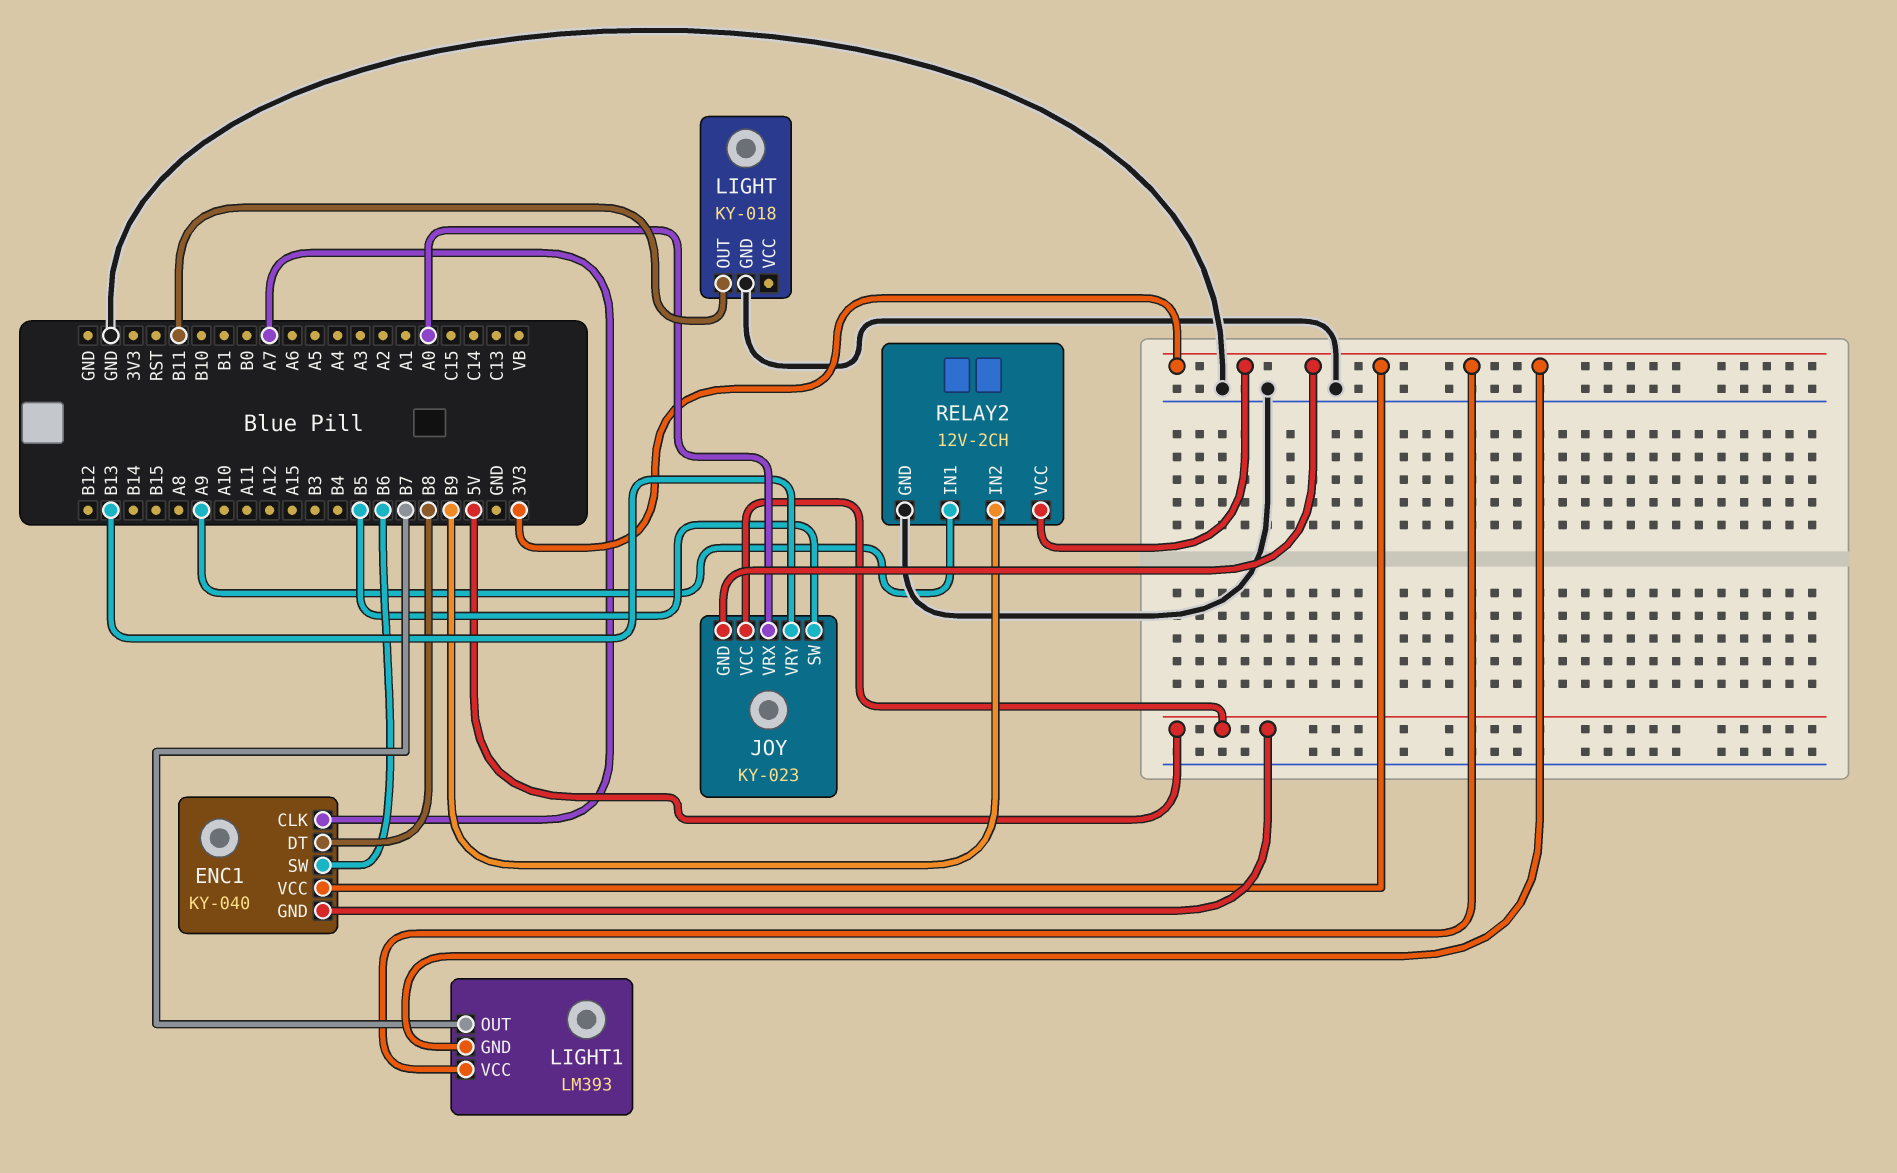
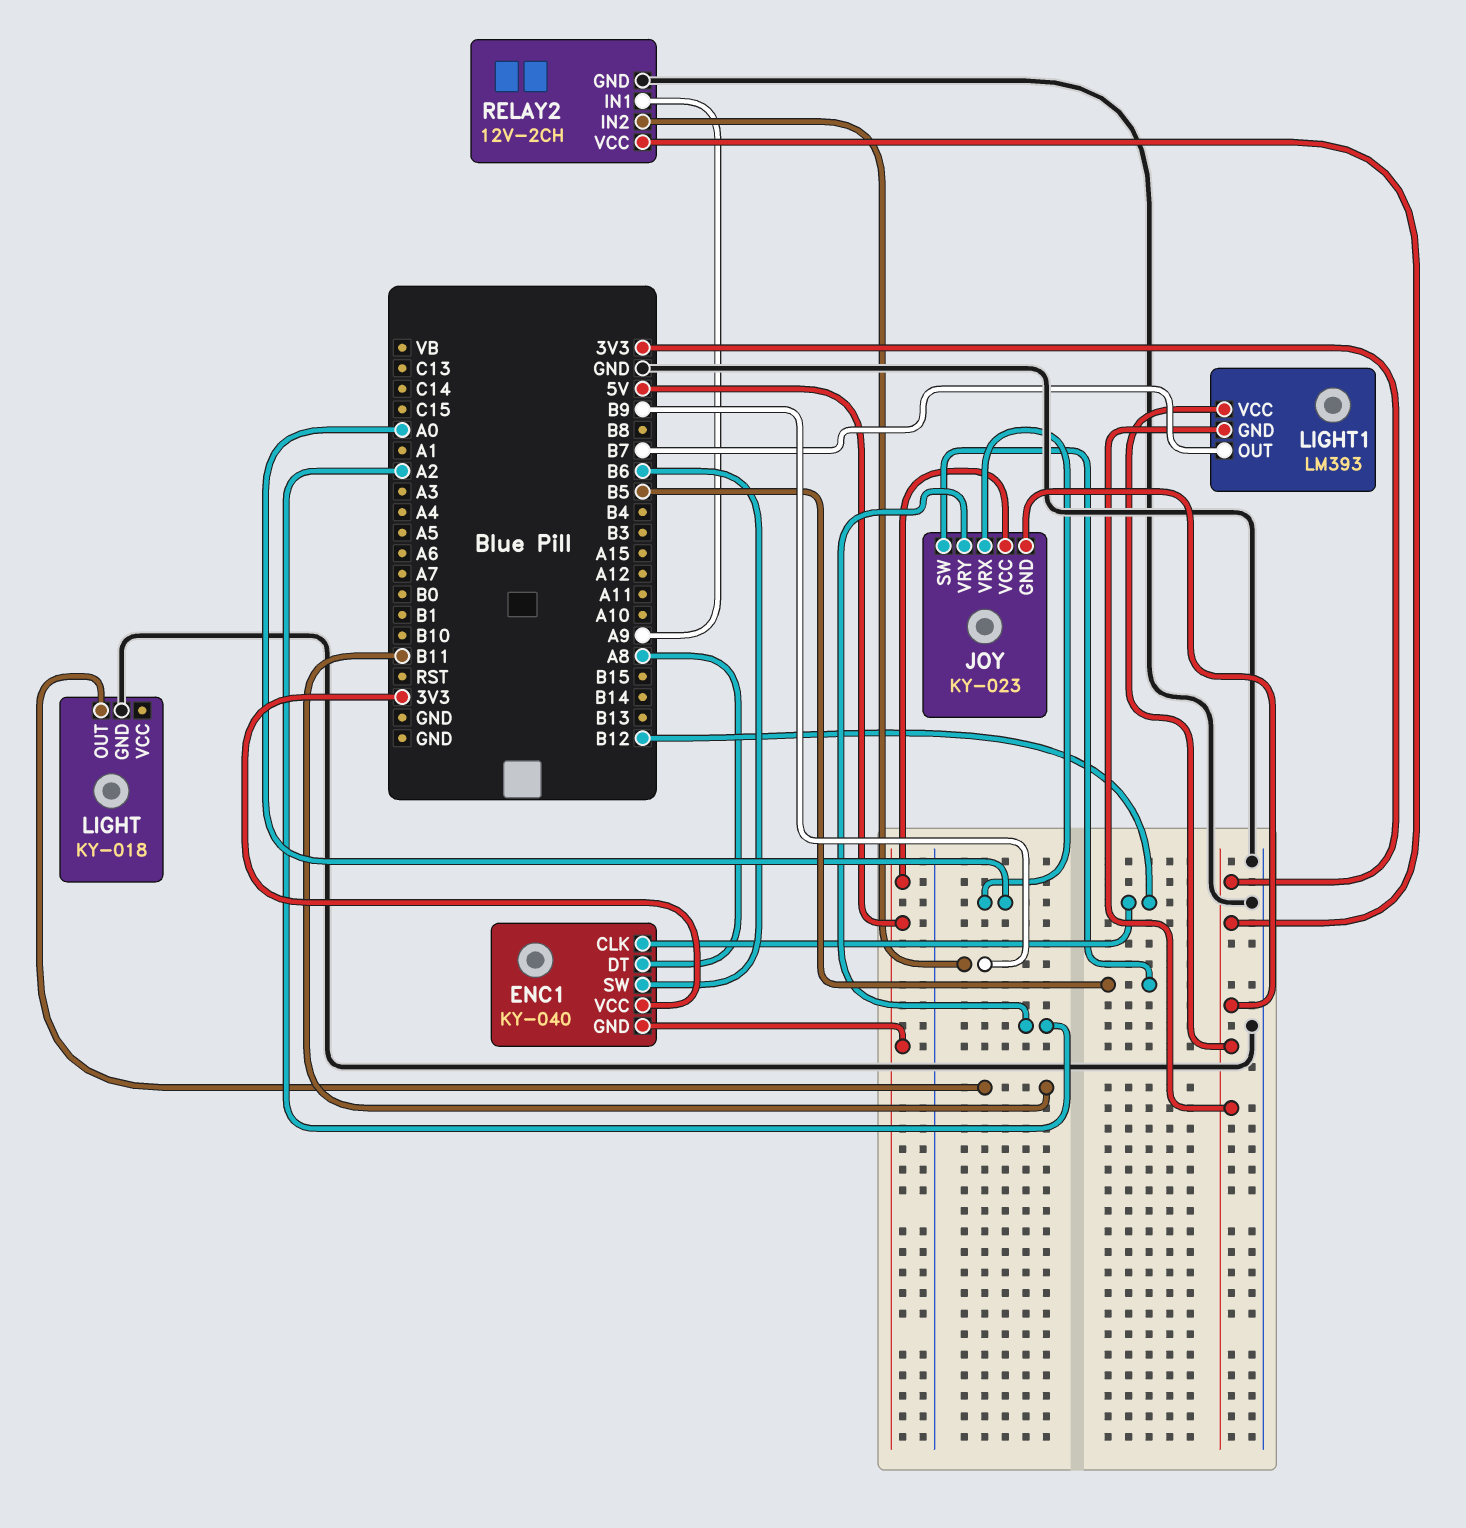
ENC1 pin CLK: A7 -> B12
ENC1 pin DT: B8 -> A8
JOY pin VRY: B13 -> A2

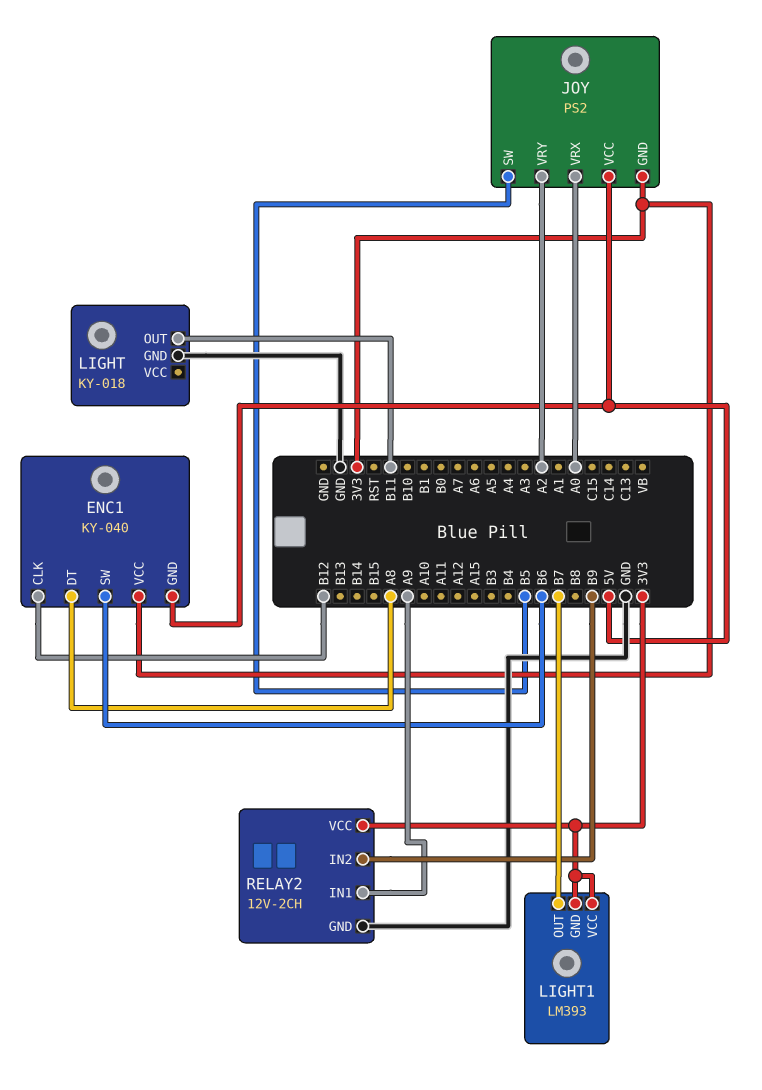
JOY: KY-023 -> PS2

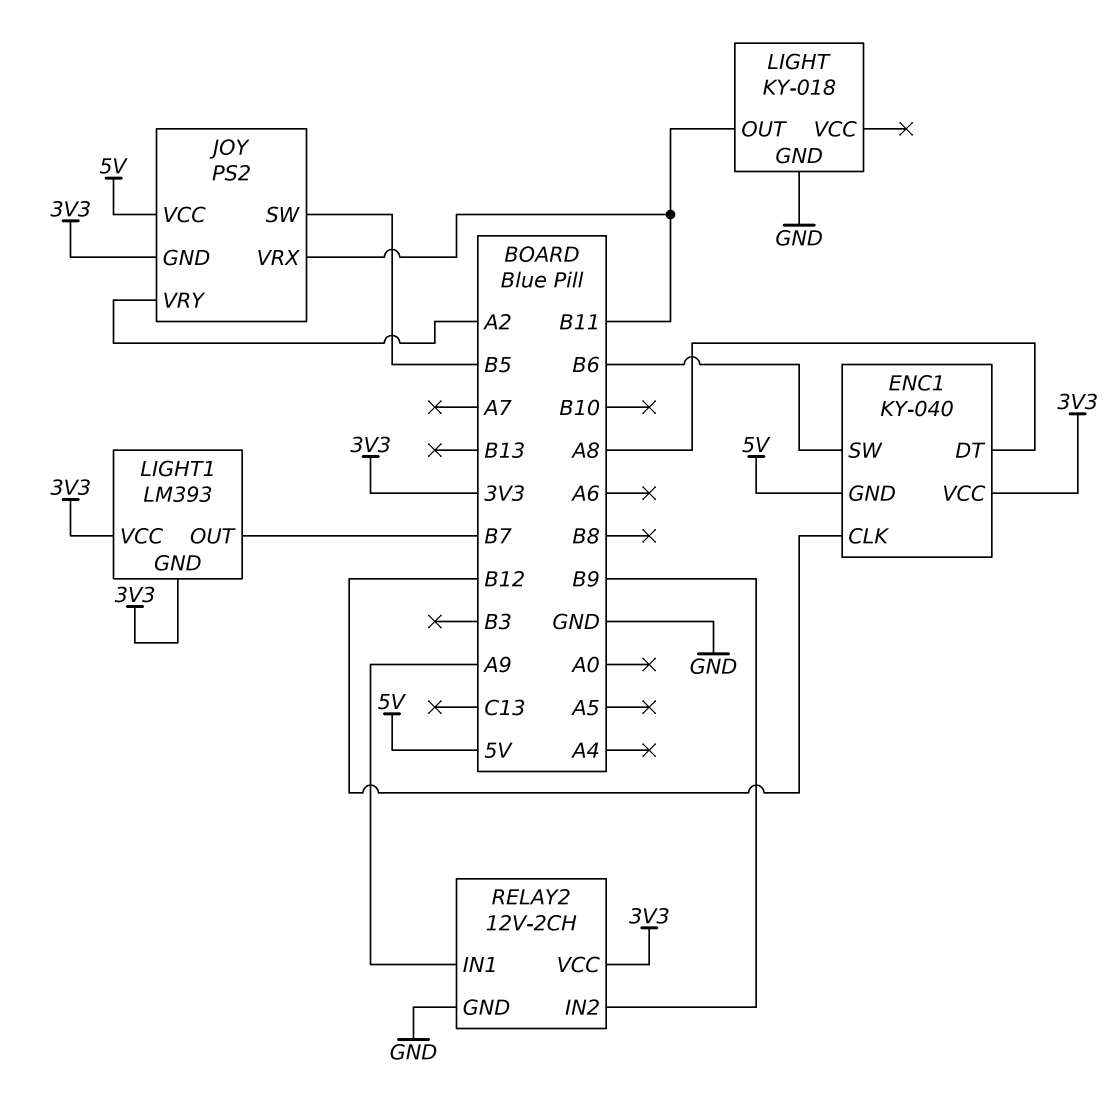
JOY pin VRX: A0 -> B11

